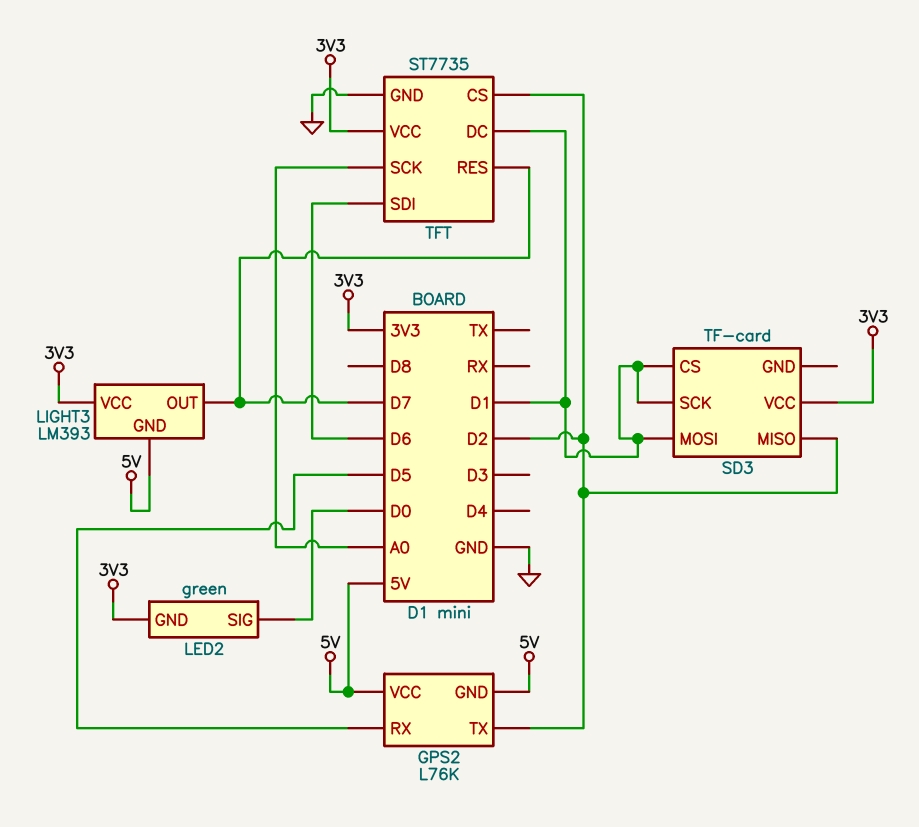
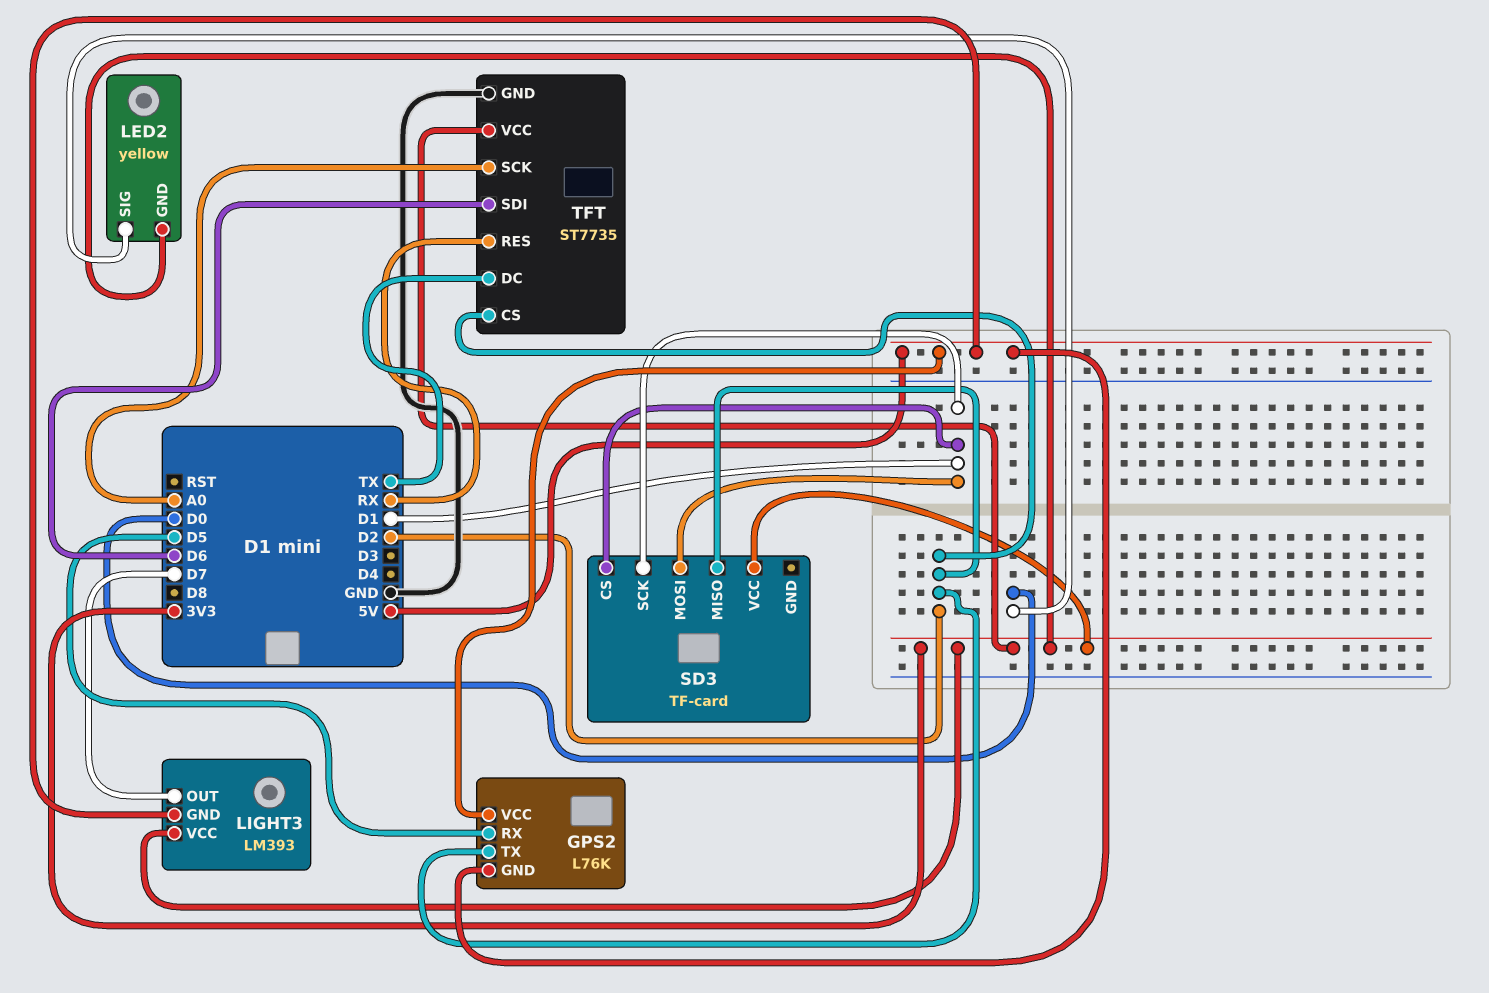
LED2: green -> yellow
TFT pin DC: D1 -> TX
TFT pin RES: D7 -> RX

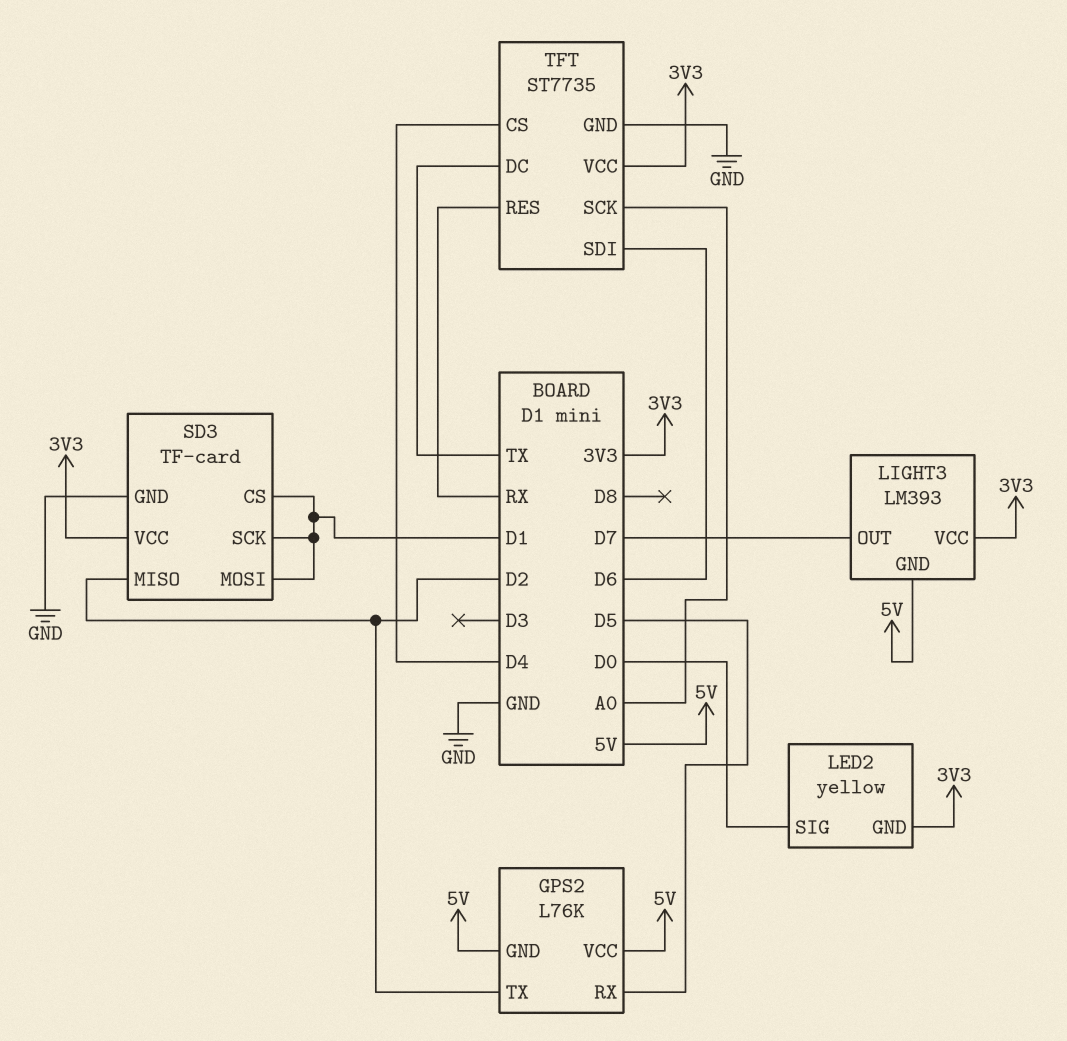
SD3 pin GND: none -> GND
TFT pin CS: D2 -> D4

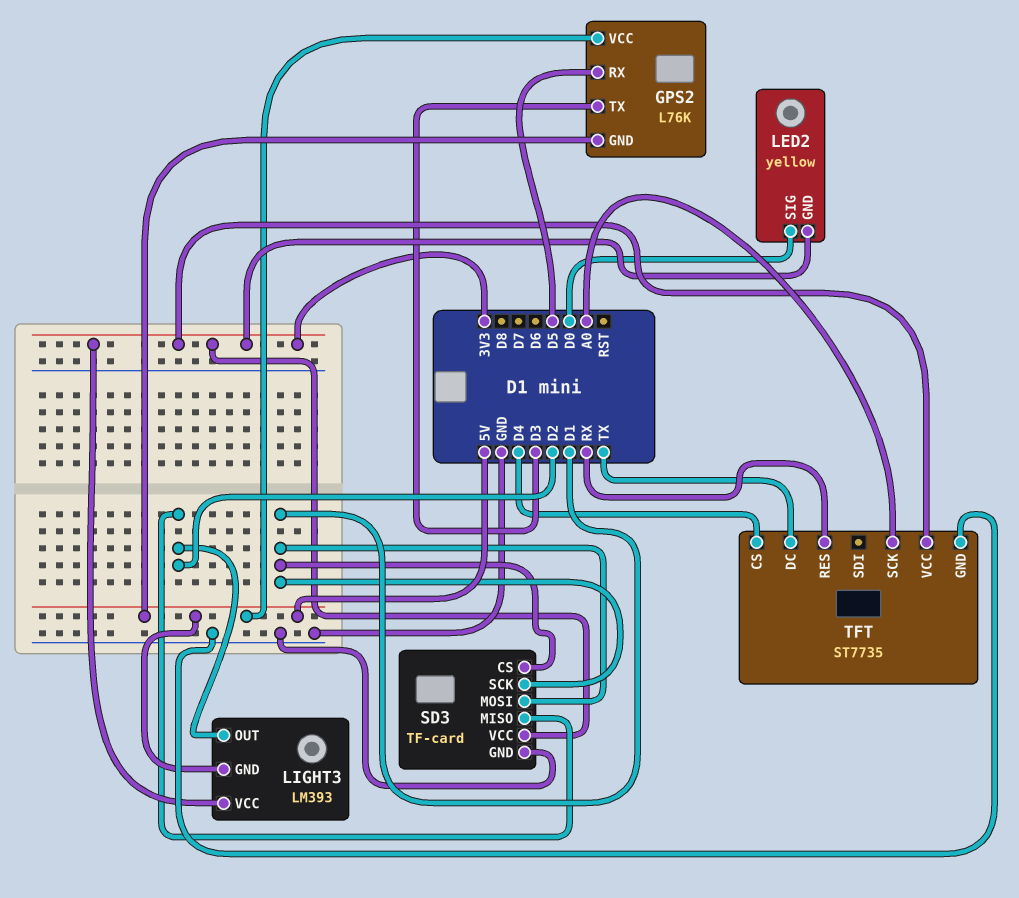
GPS2 pin TX: D2 -> D3
LIGHT3 pin OUT: D7 -> D2
TFT pin SDI: D6 -> none

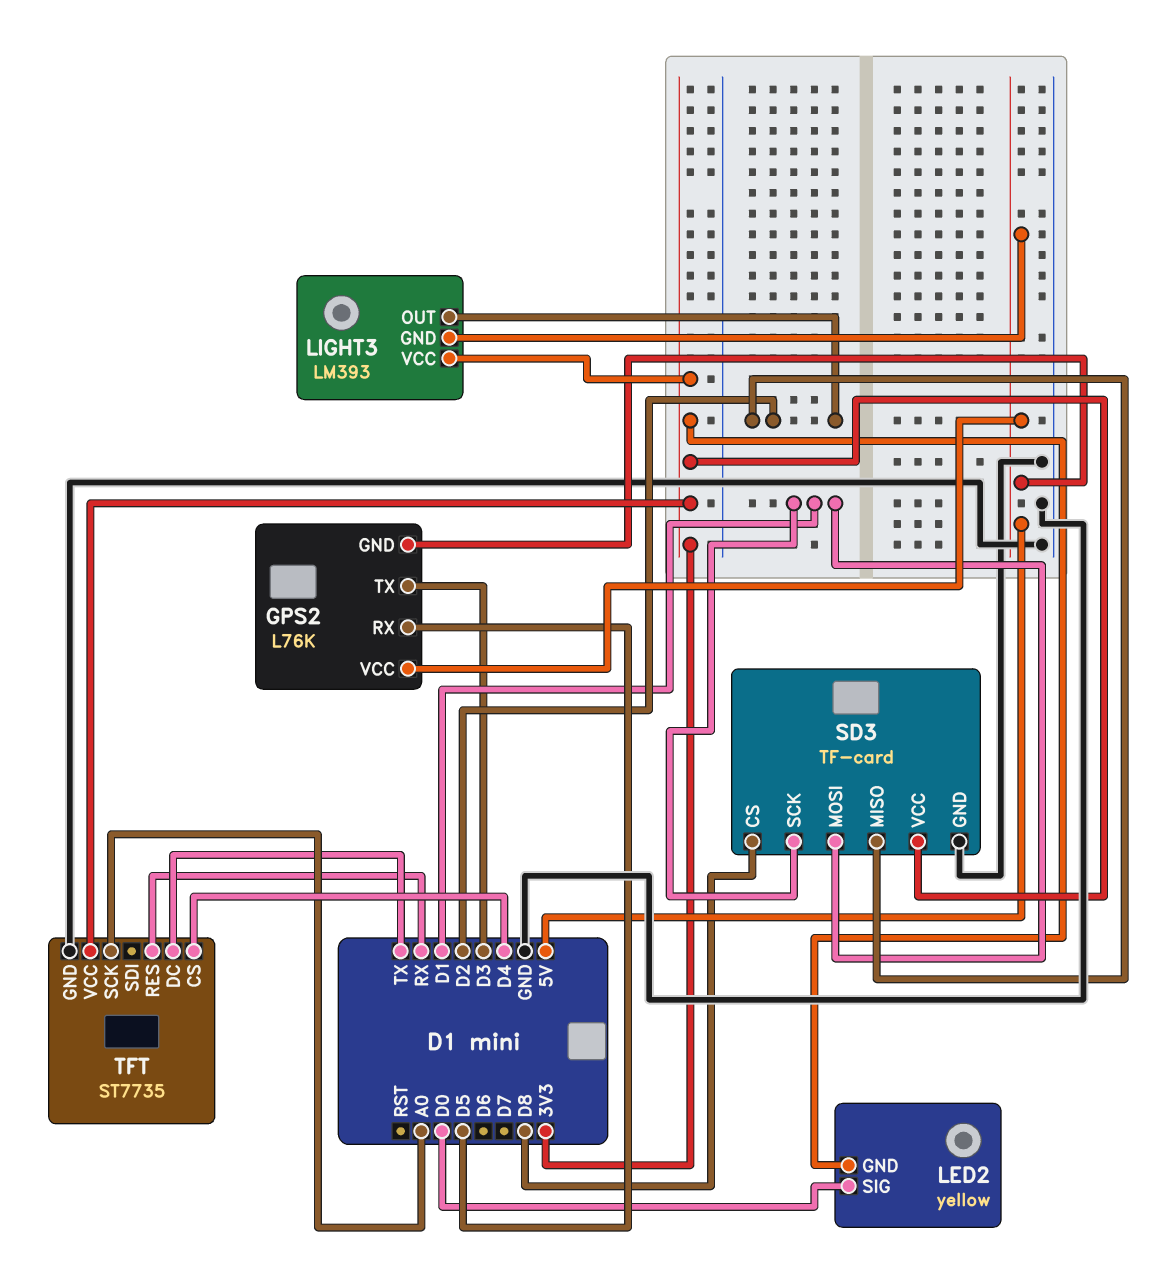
SD3 pin CS: D1 -> D8

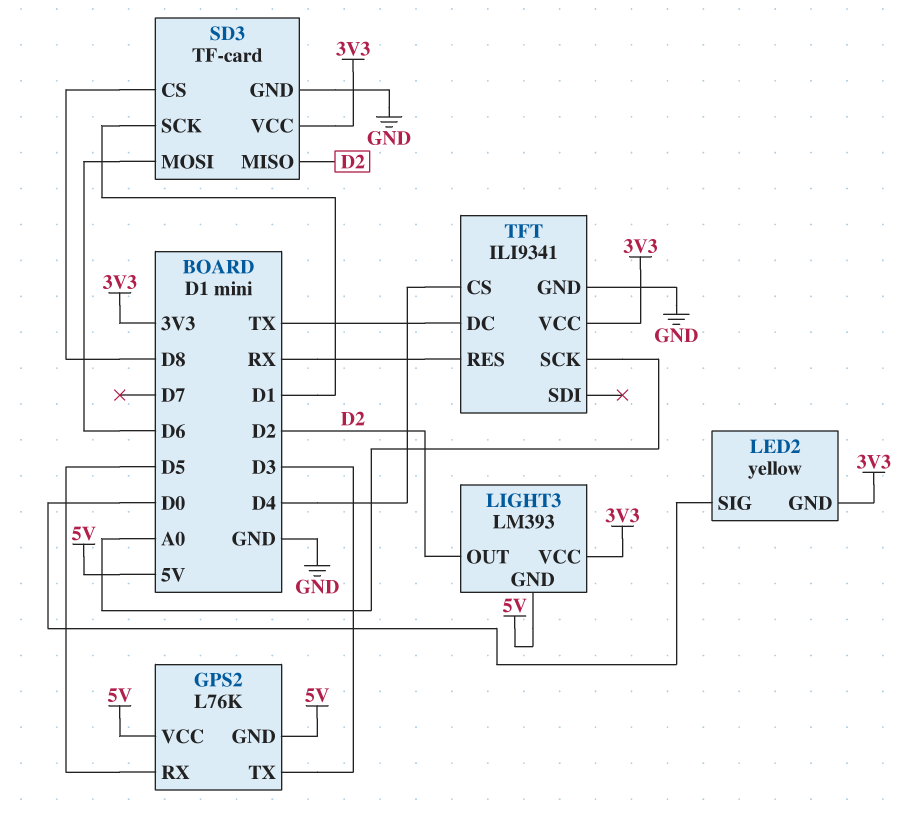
SD3 pin MOSI: D1 -> D6
TFT: ST7735 -> ILI9341

